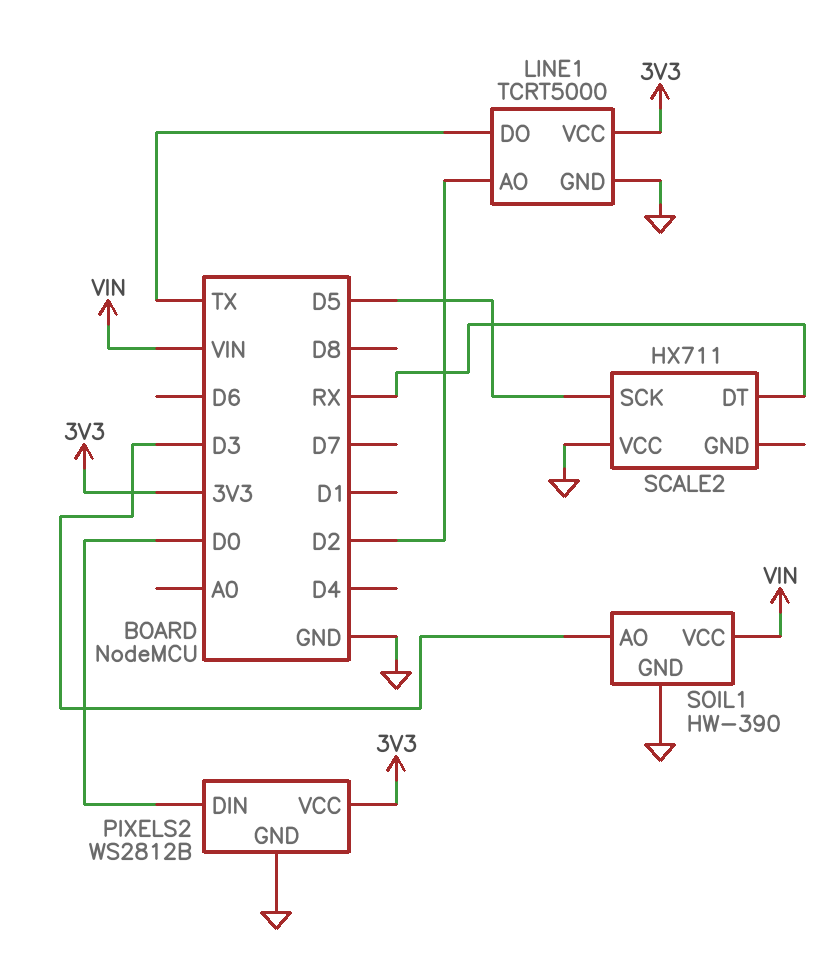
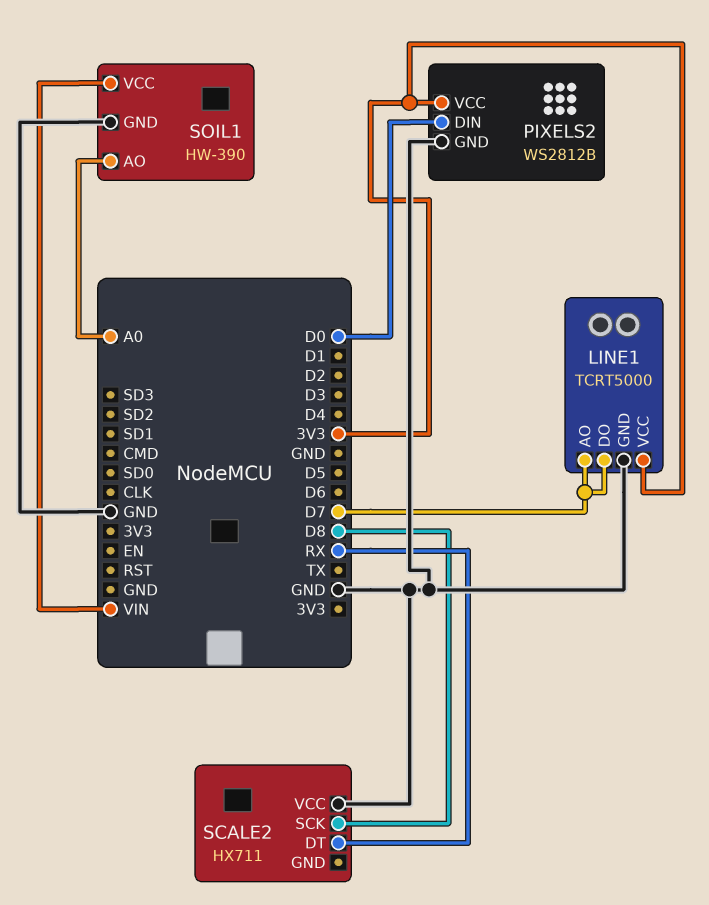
LINE1 pin AO: D2 -> D7
LINE1 pin DO: TX -> D7
SCALE2 pin SCK: D5 -> D8
SOIL1 pin AO: D3 -> A0

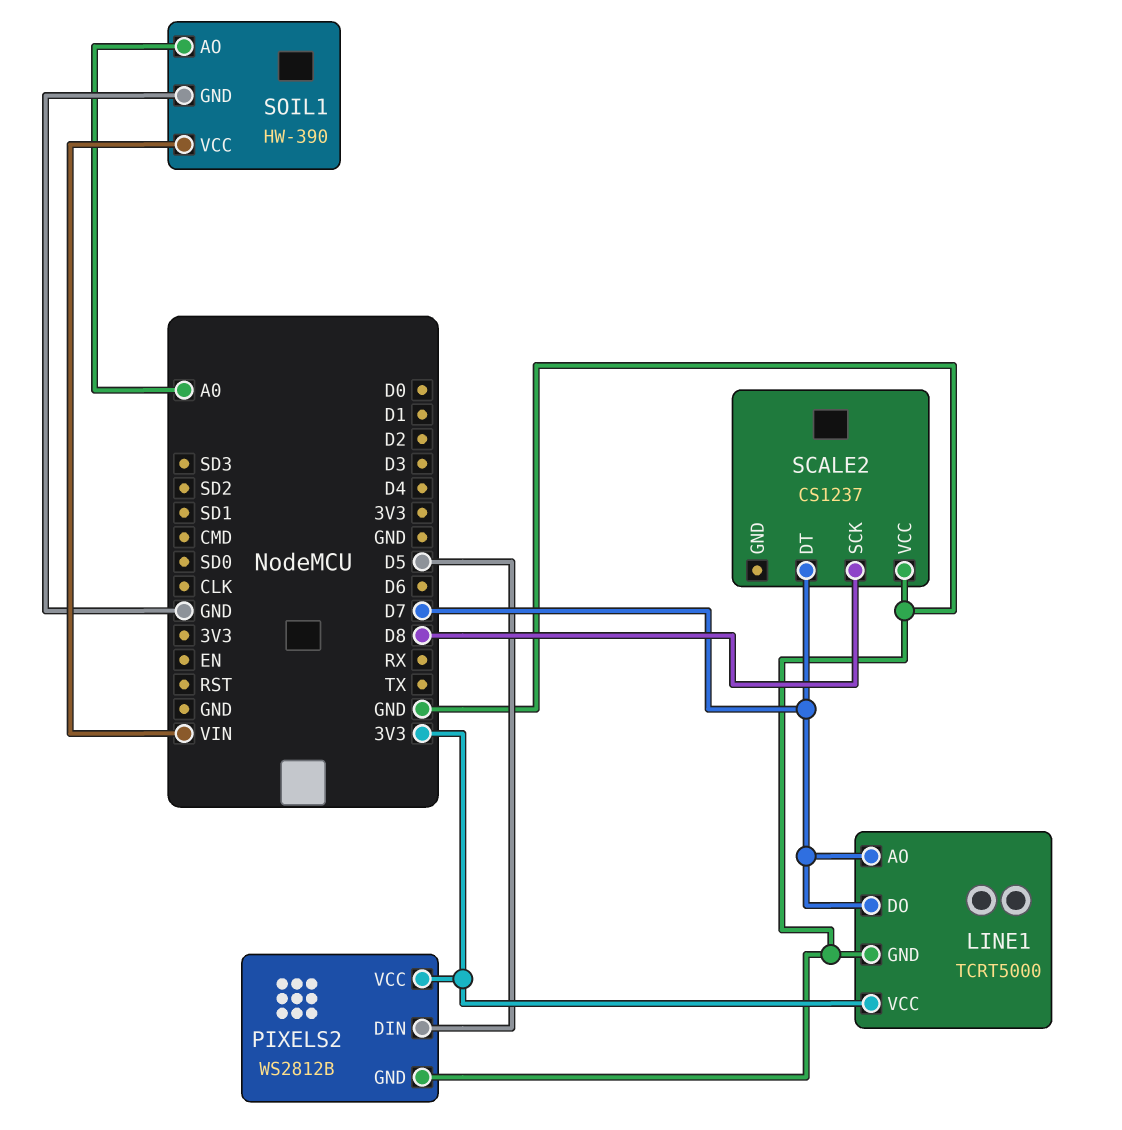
PIXELS2 pin DIN: D0 -> D5
SCALE2: HX711 -> CS1237
SCALE2 pin DT: RX -> D7

